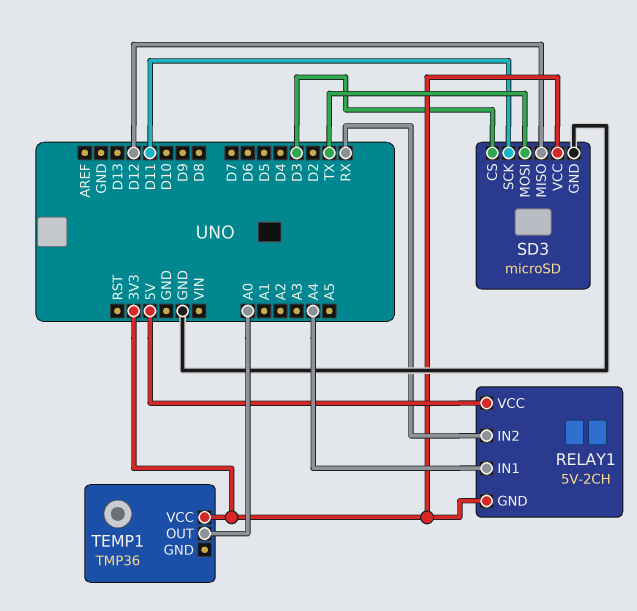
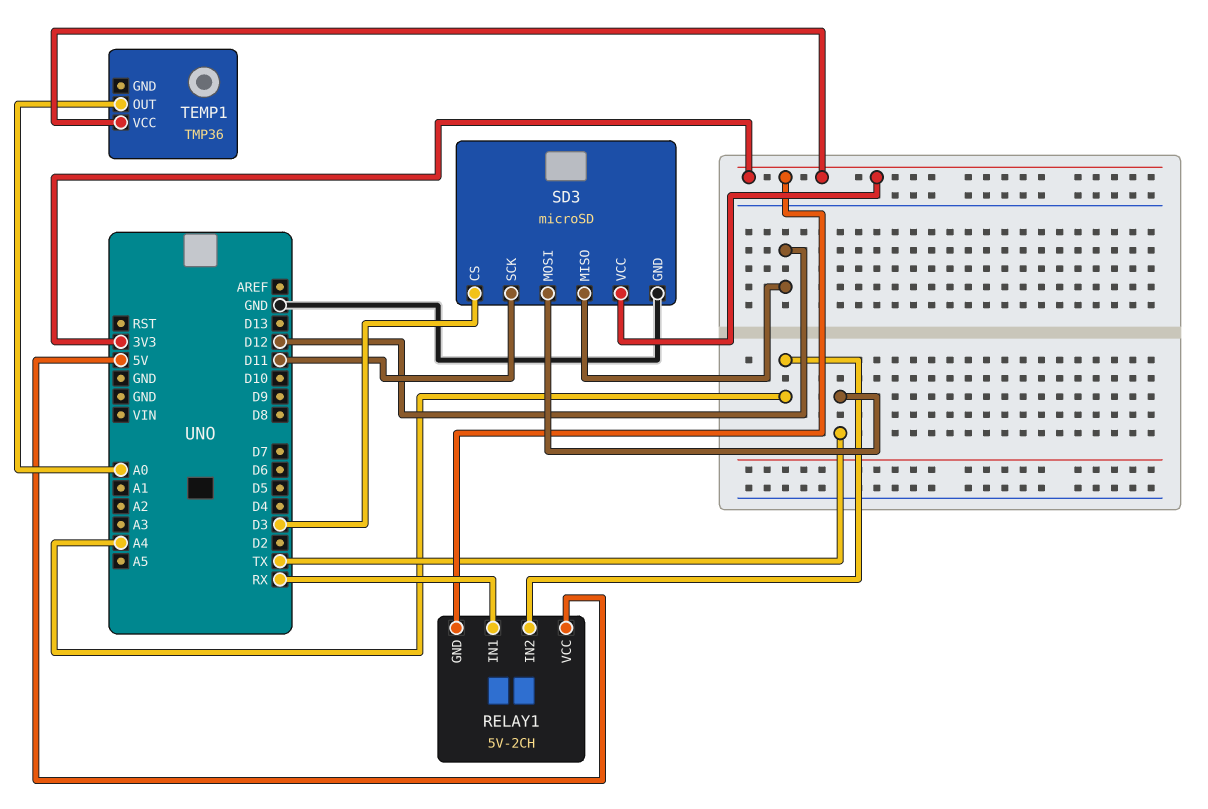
RELAY1 pin IN1: A4 -> RX
RELAY1 pin IN2: RX -> A4

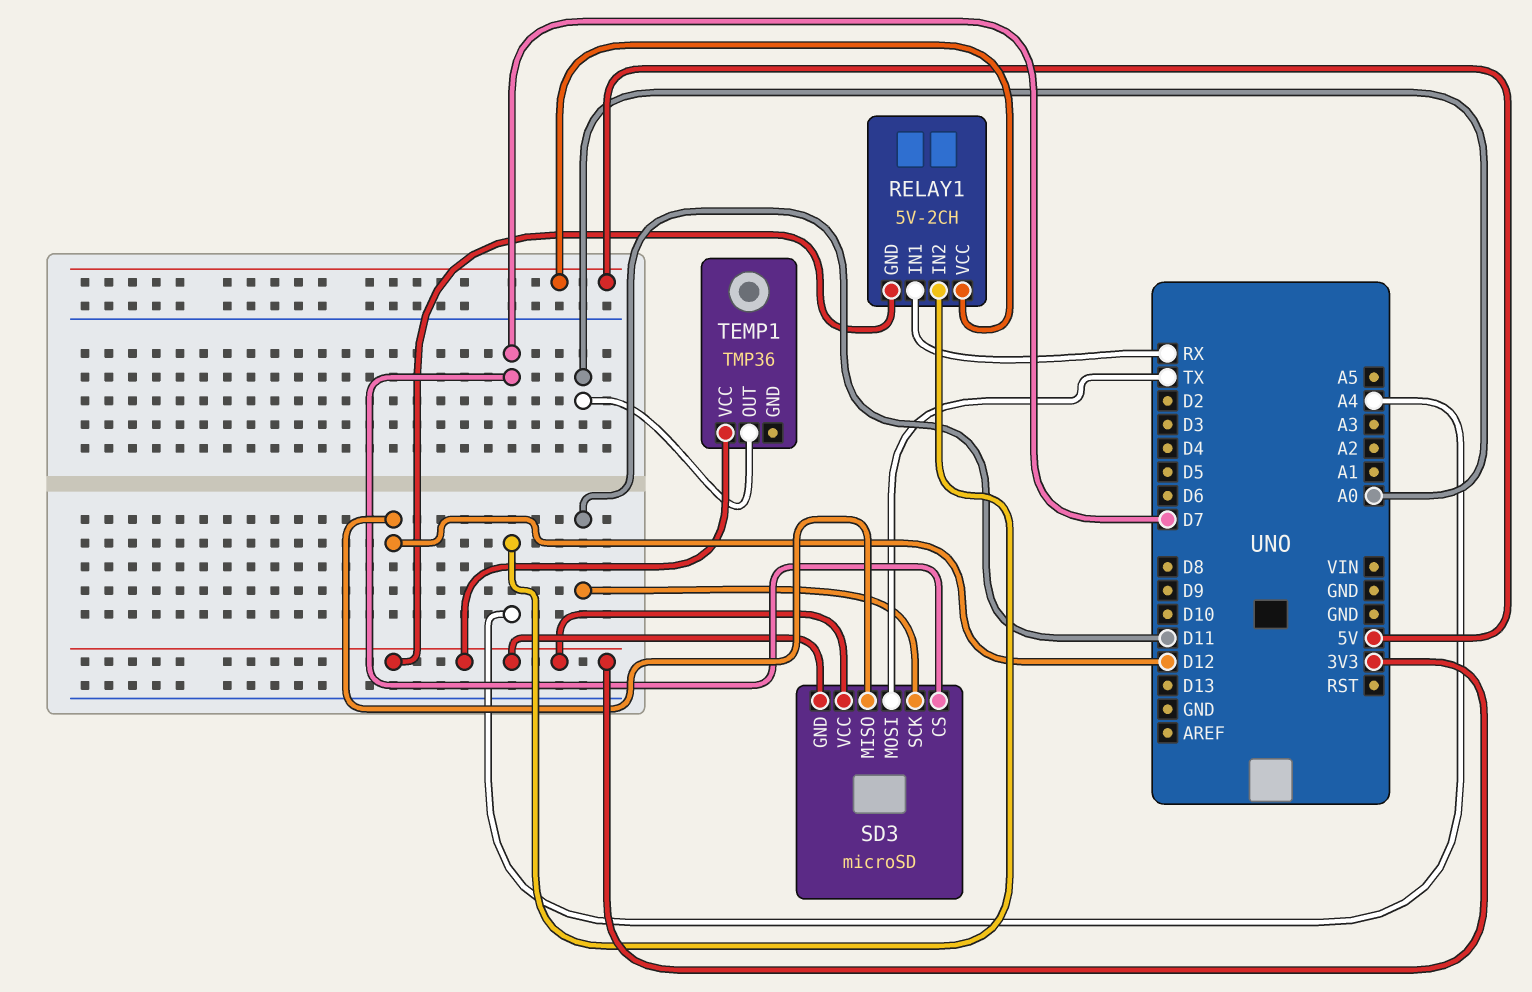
SD3 pin CS: D3 -> D7
SD3 pin GND: GND -> 3V3

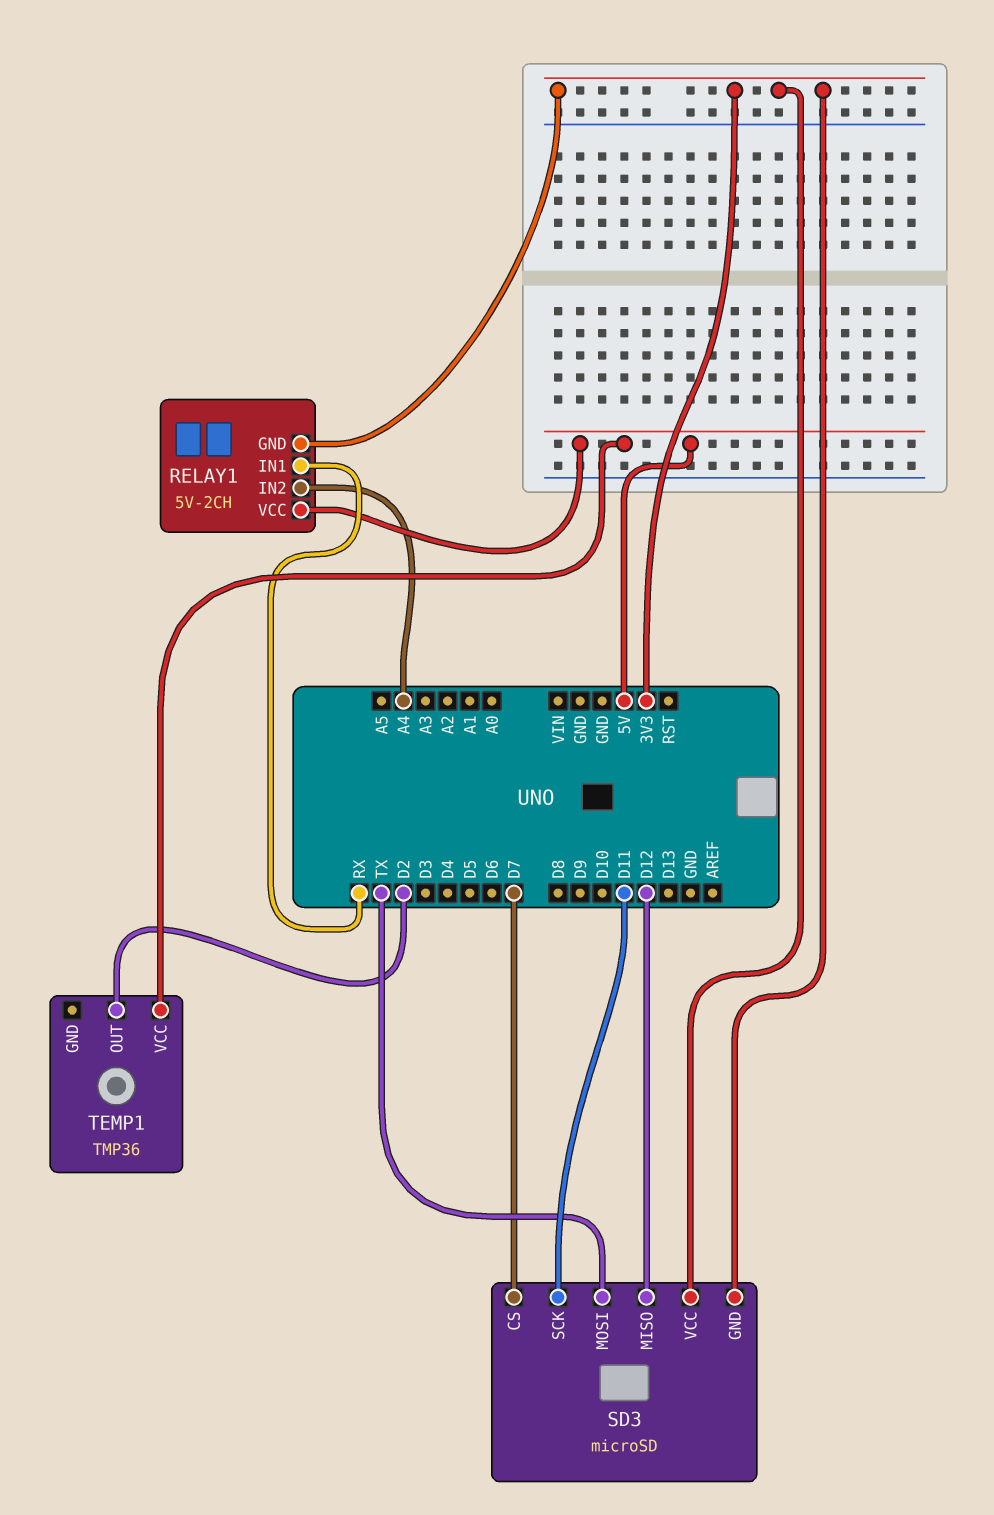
TEMP1 pin OUT: A0 -> D2
TEMP1 pin VCC: 3V3 -> 5V

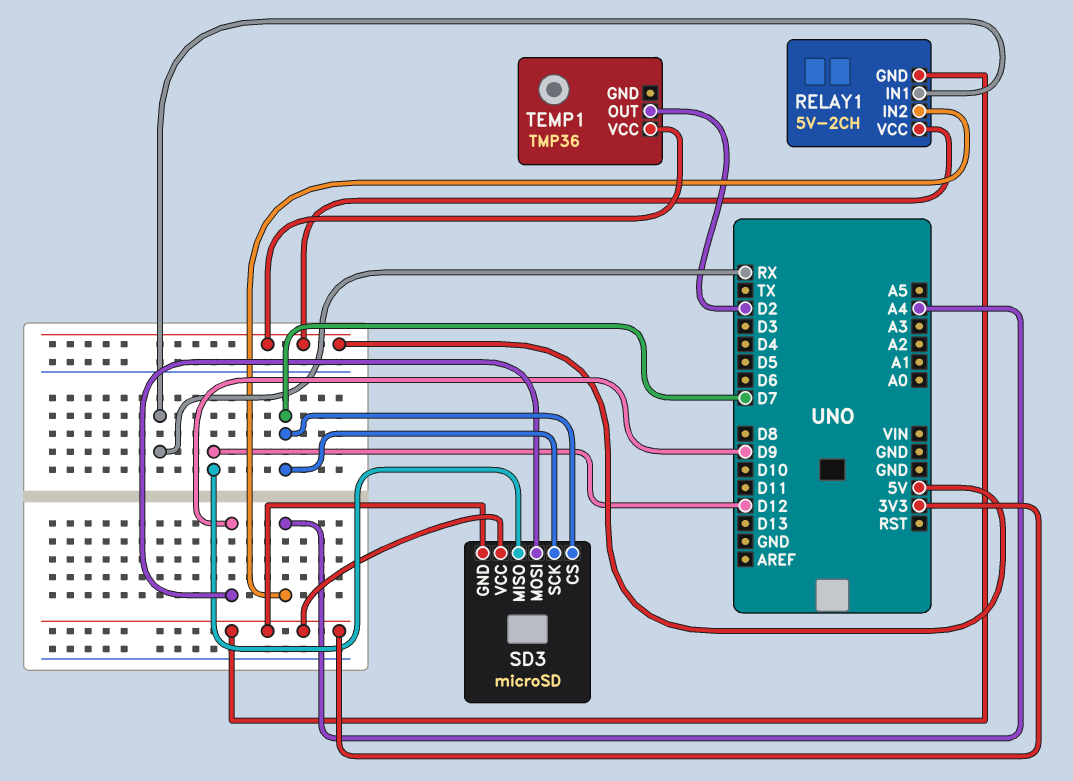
SD3 pin MOSI: TX -> D9
SD3 pin SCK: D11 -> D7

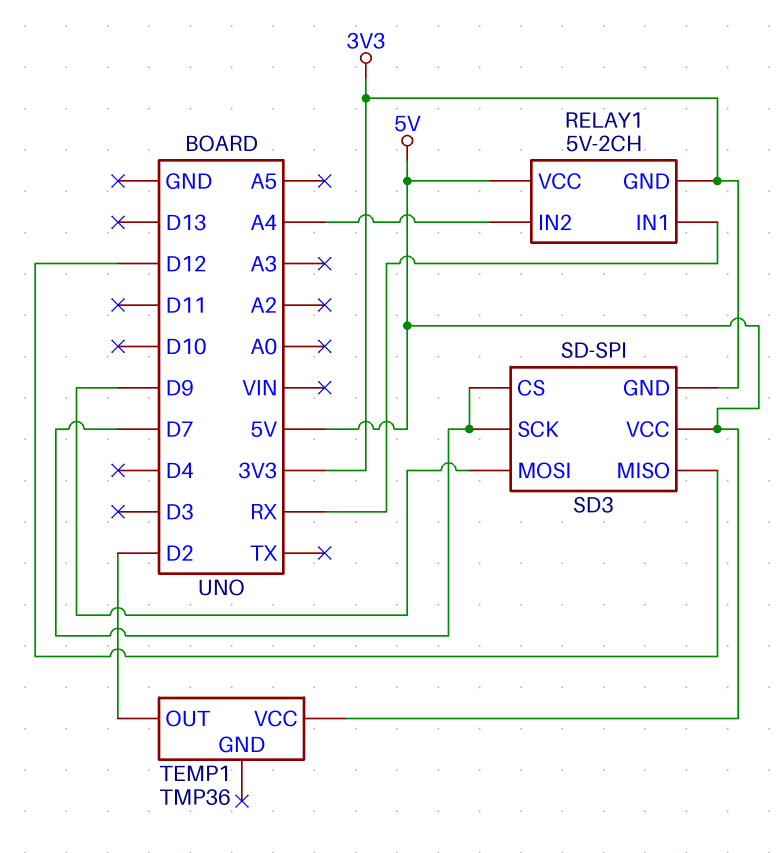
SD3: microSD -> SD-SPI
SD3 pin VCC: 3V3 -> 5V

